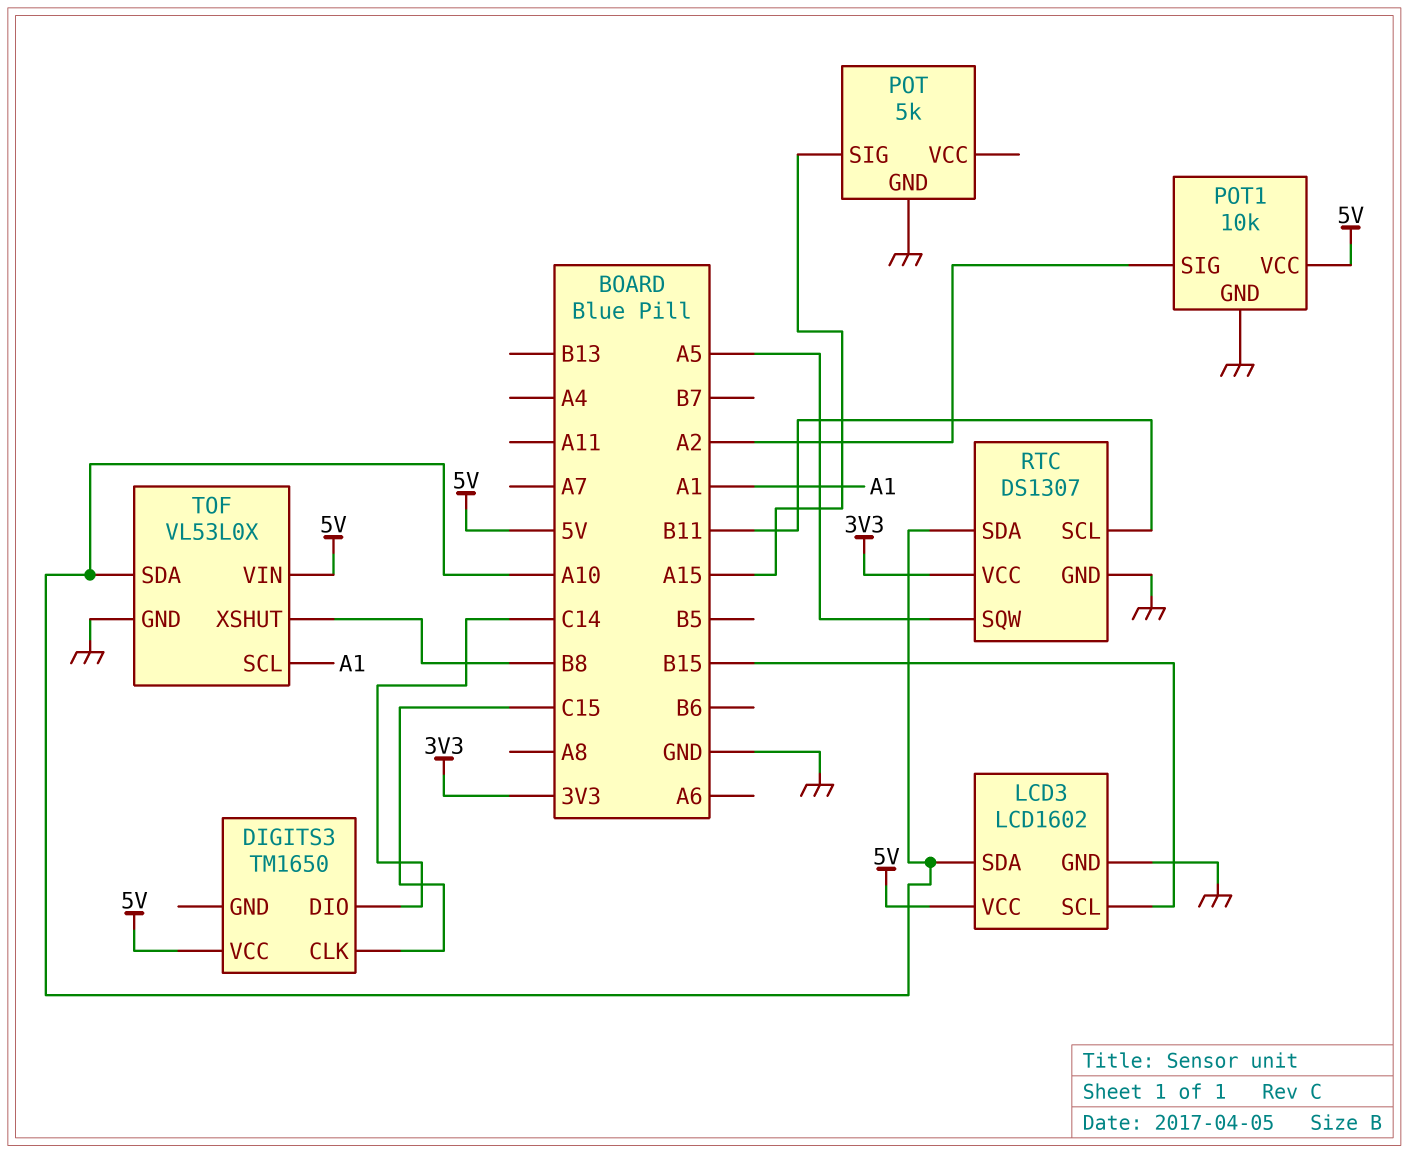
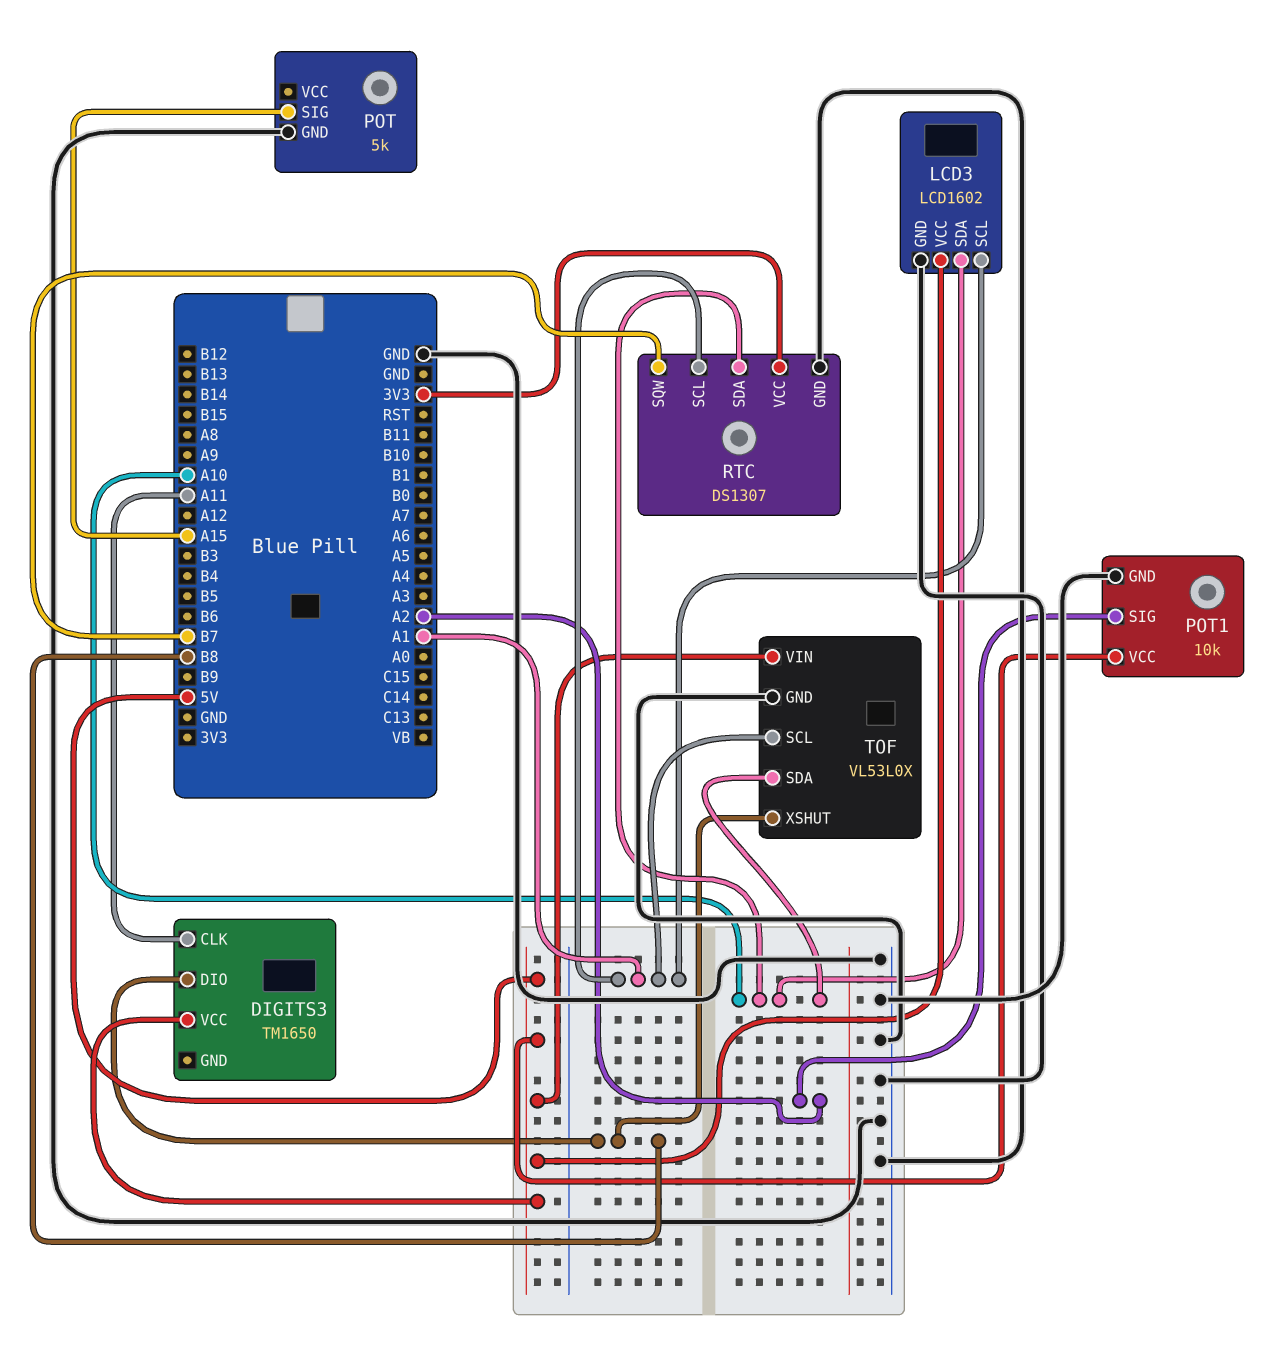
DIGITS3 pin CLK: C15 -> A11
DIGITS3 pin DIO: C14 -> B8
LCD3 pin SCL: B15 -> A1
RTC pin SCL: B11 -> A1
RTC pin SQW: A5 -> B7

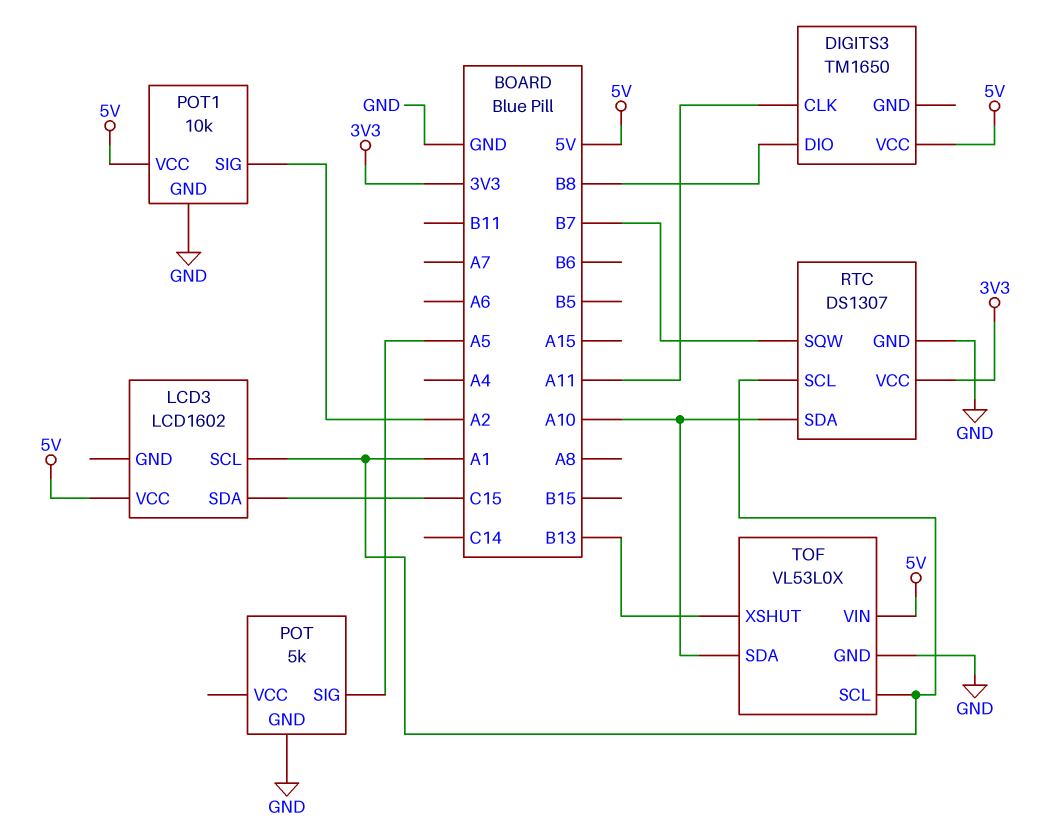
LCD3 pin GND: GND -> none
LCD3 pin SDA: A10 -> C15
POT pin SIG: A15 -> A5
TOF pin XSHUT: B8 -> B13

